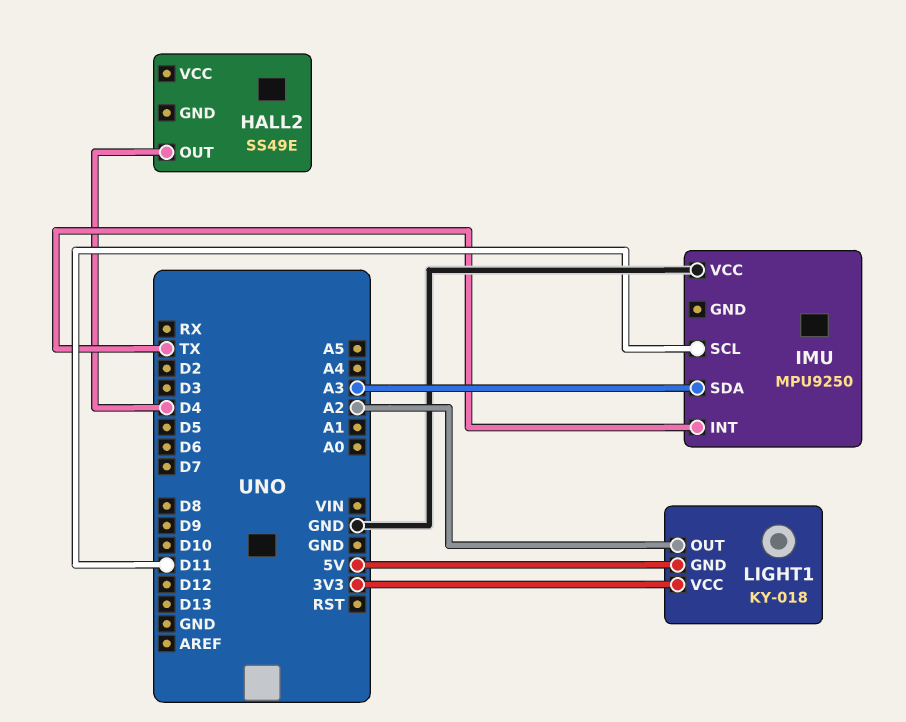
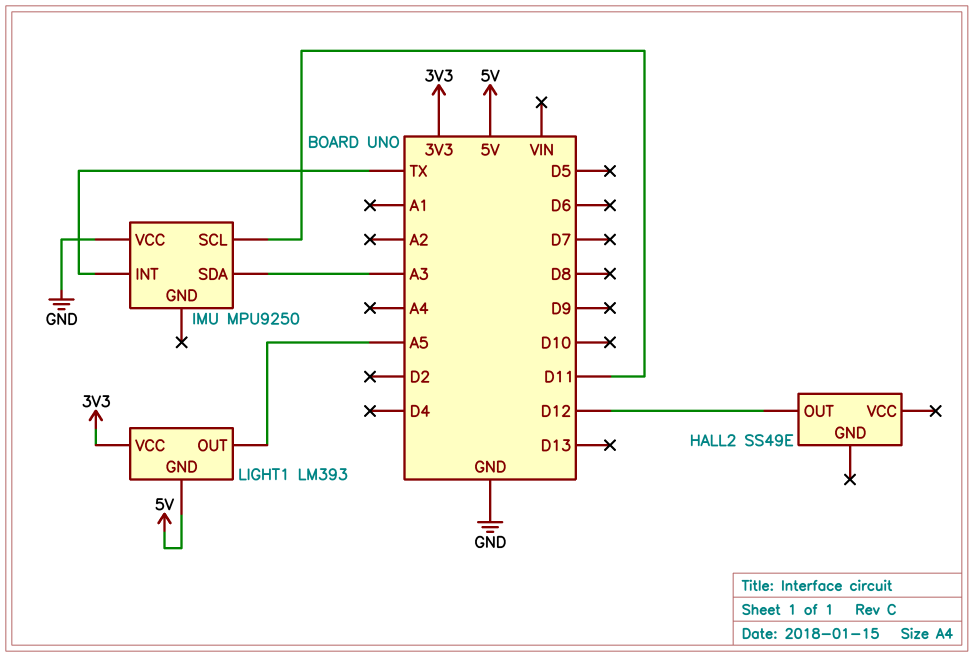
HALL2 pin OUT: D4 -> D12
LIGHT1: KY-018 -> LM393
LIGHT1 pin OUT: A2 -> A5

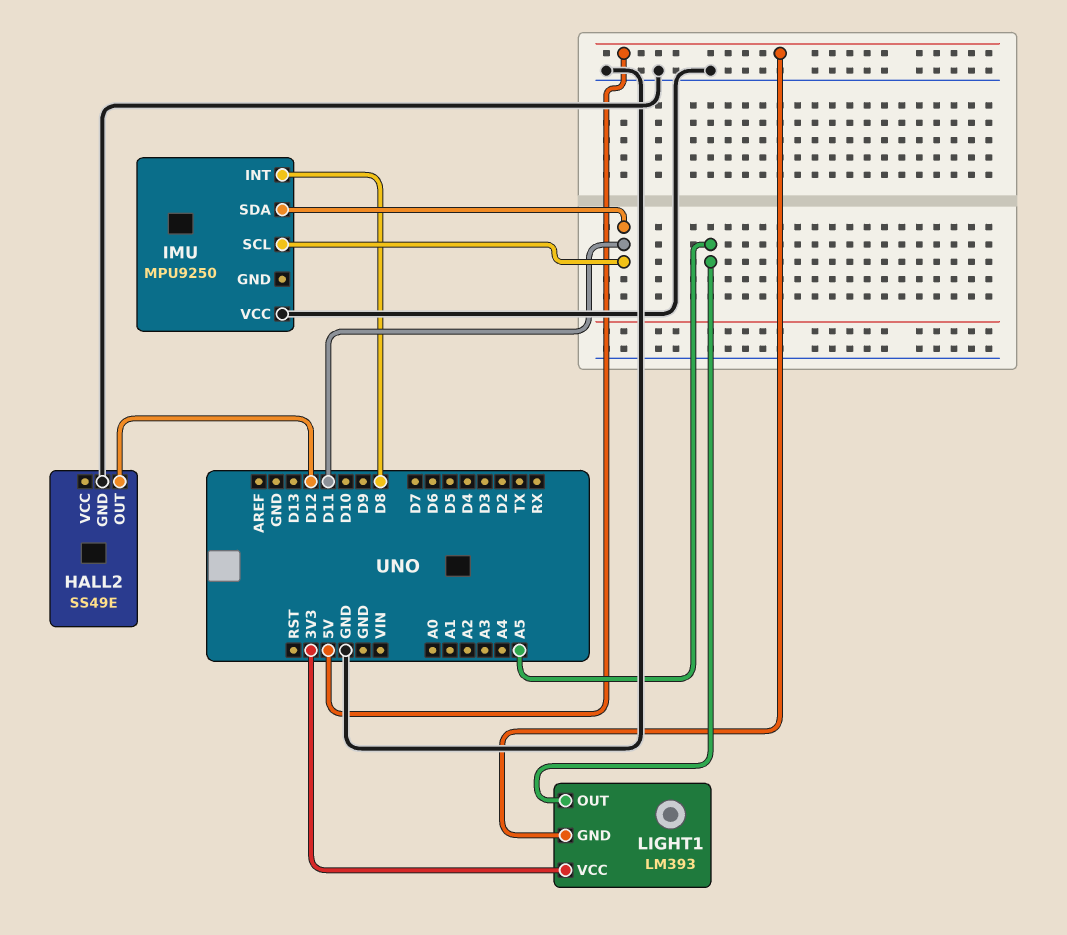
HALL2 pin GND: none -> GND
IMU pin INT: TX -> D8
IMU pin SDA: A3 -> D11

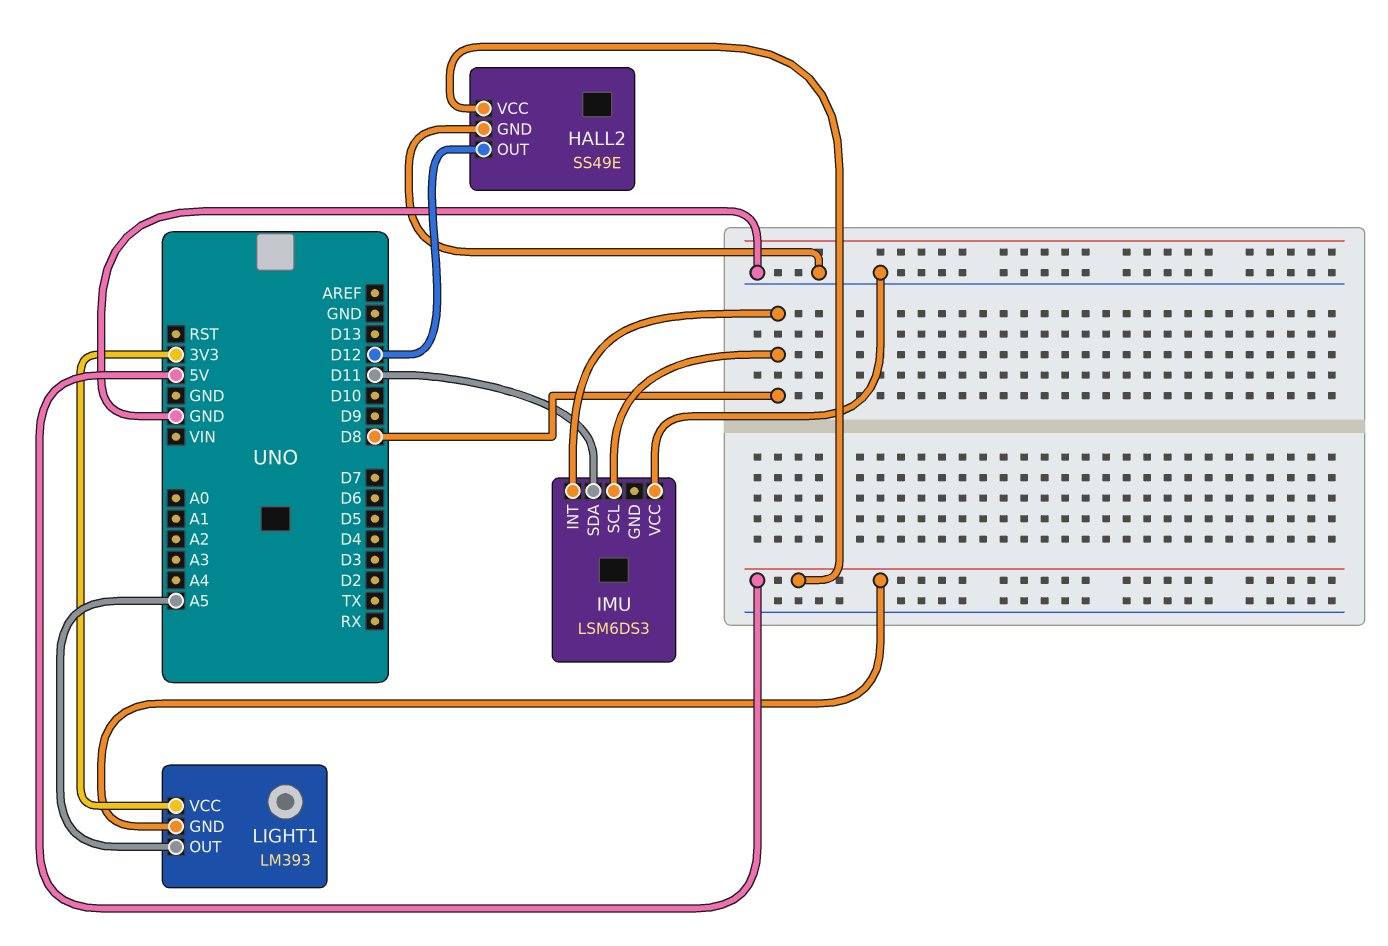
HALL2 pin VCC: none -> 5V
IMU: MPU9250 -> LSM6DS3
IMU pin SCL: D11 -> D8

